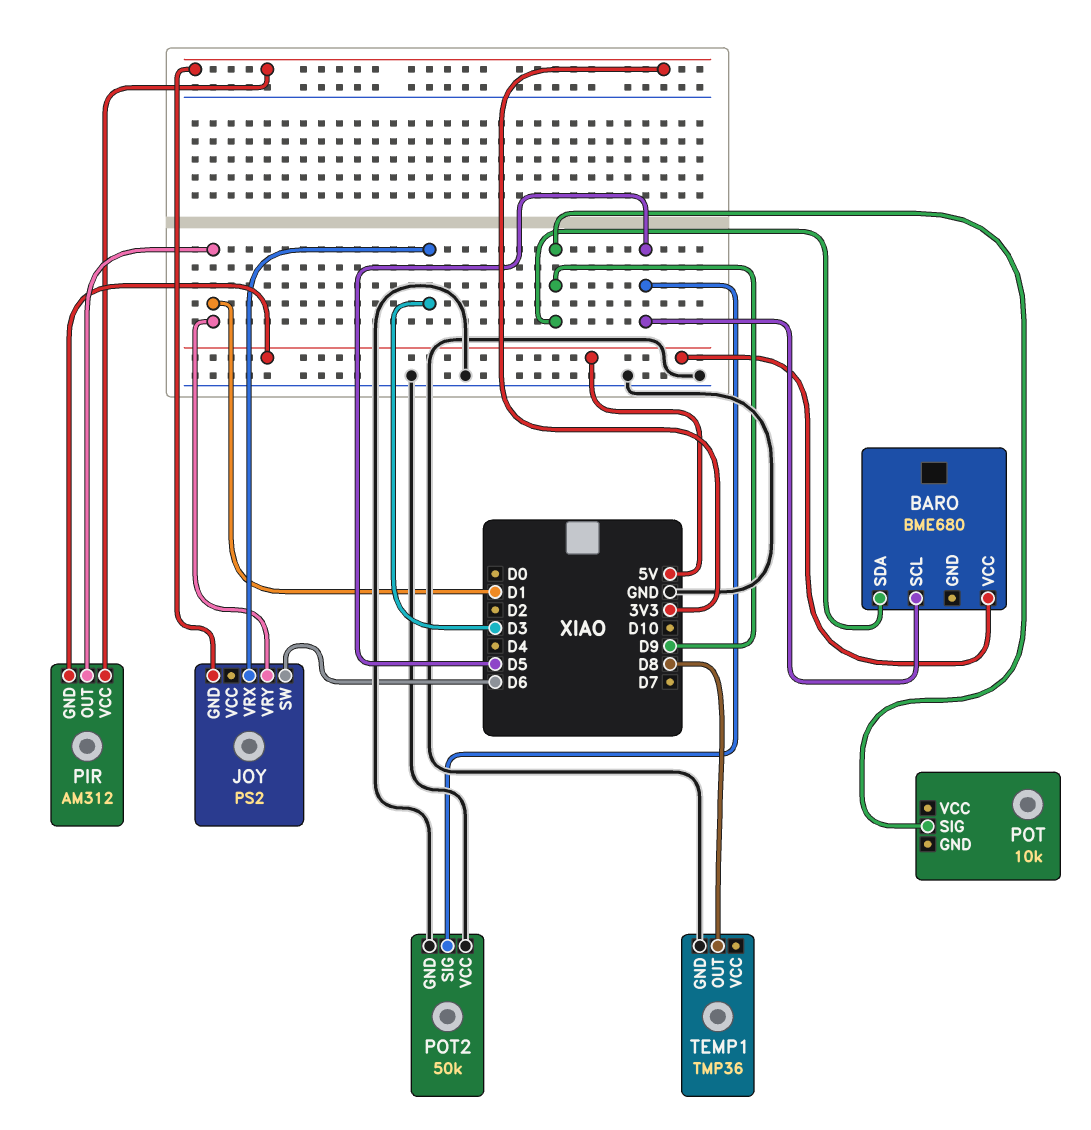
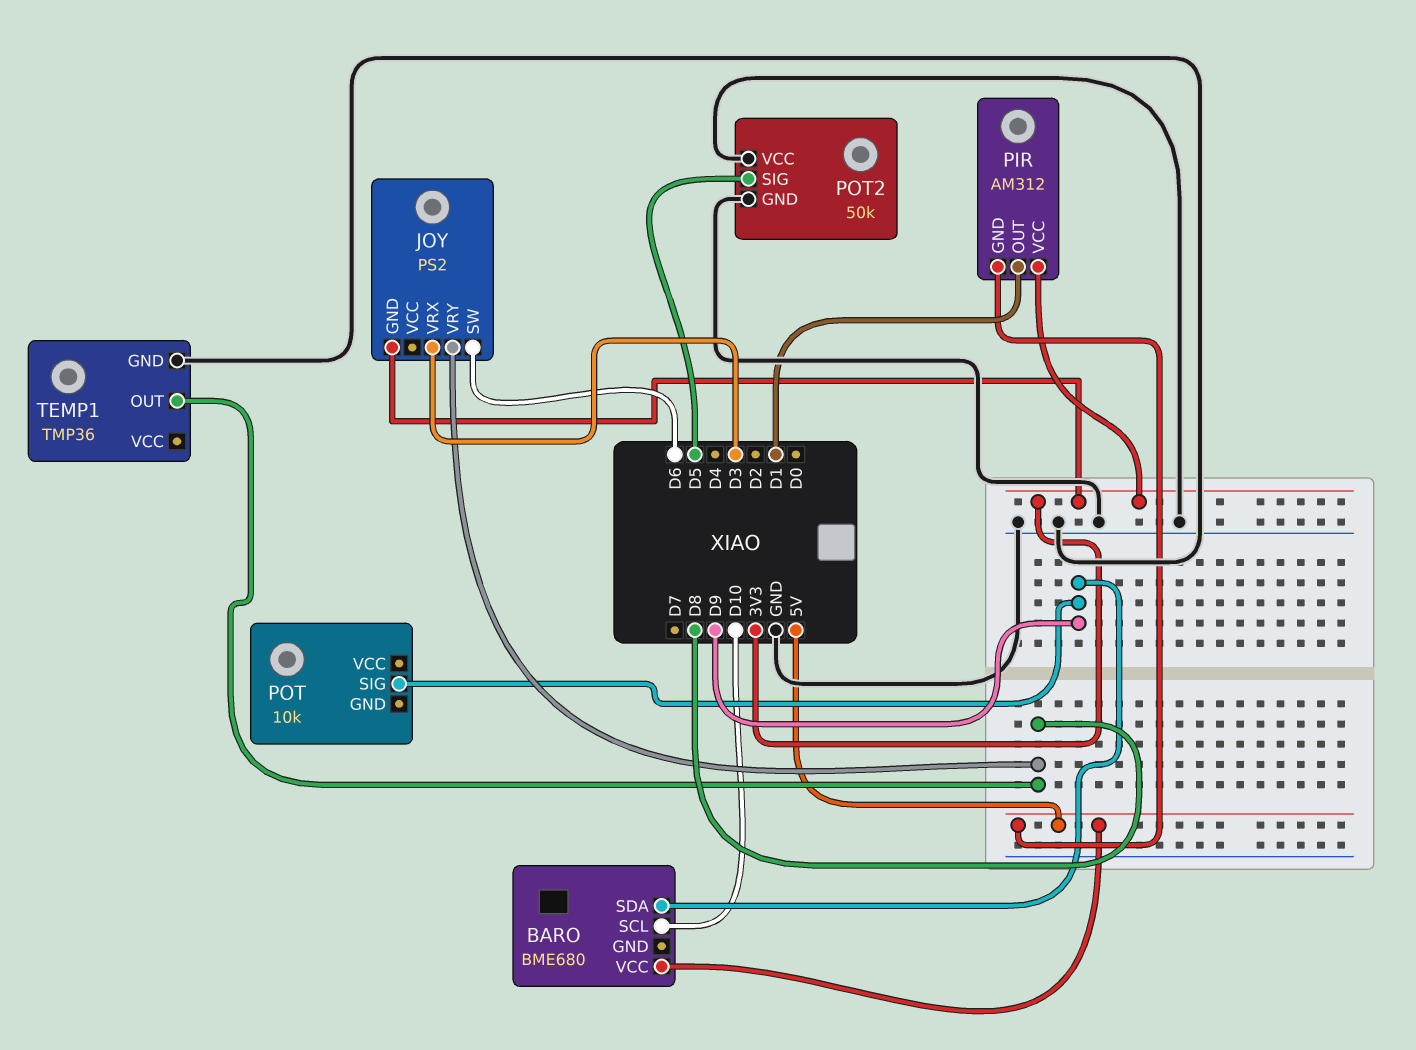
BARO pin SCL: D5 -> D10
JOY pin VRY: D1 -> D8

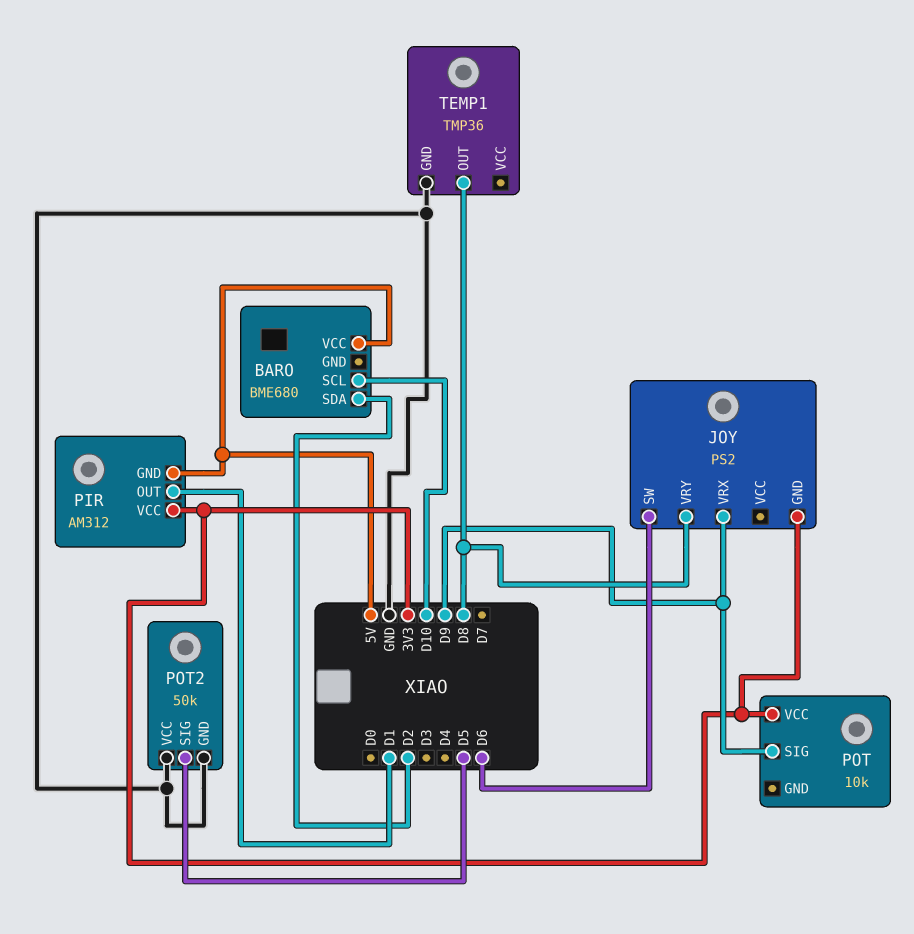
BARO pin SDA: D9 -> D2
JOY pin VRX: D3 -> D9
POT pin VCC: none -> 3V3

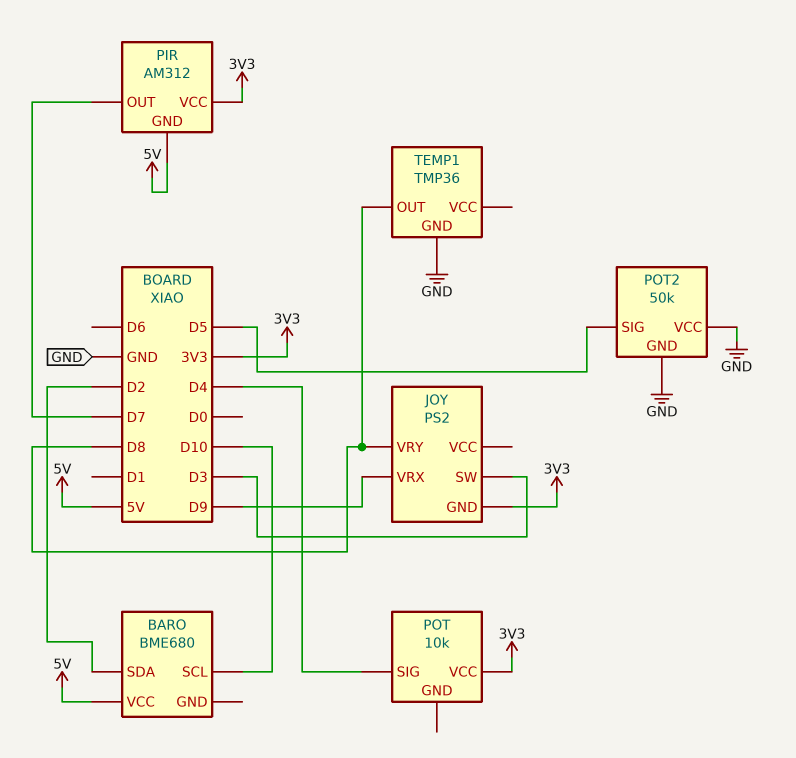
JOY pin SW: D6 -> D3
PIR pin OUT: D1 -> D7
POT pin SIG: D9 -> D4

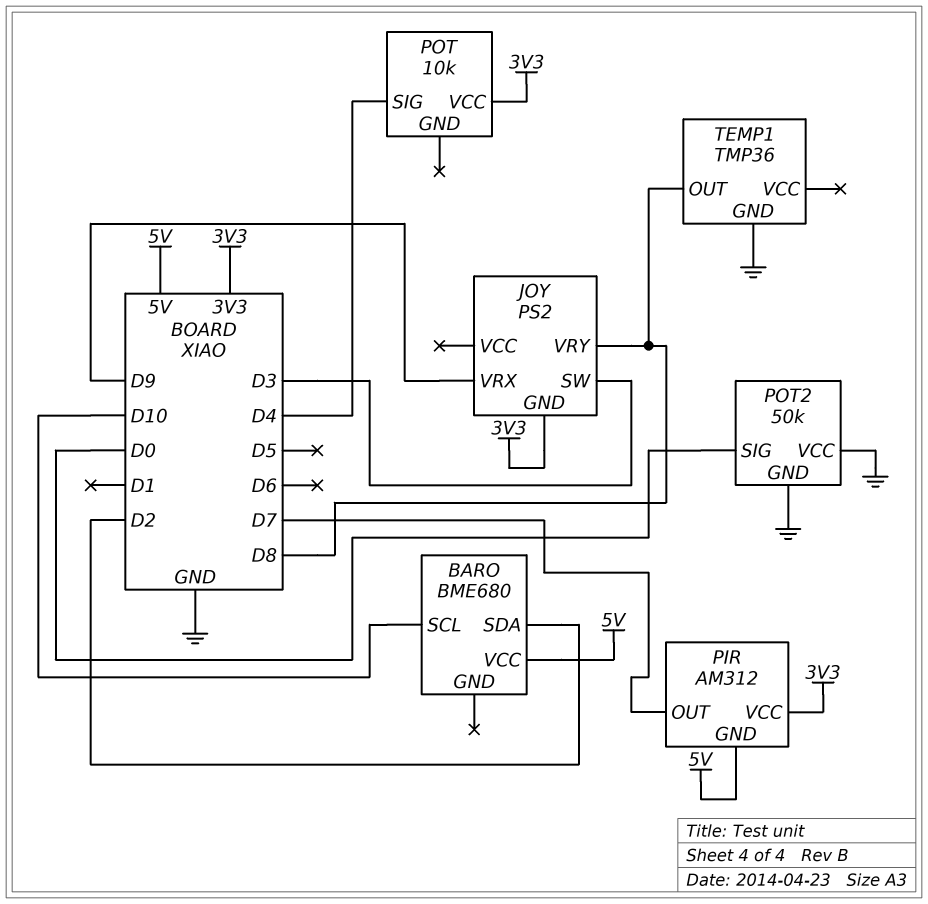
POT2 pin SIG: D5 -> D0

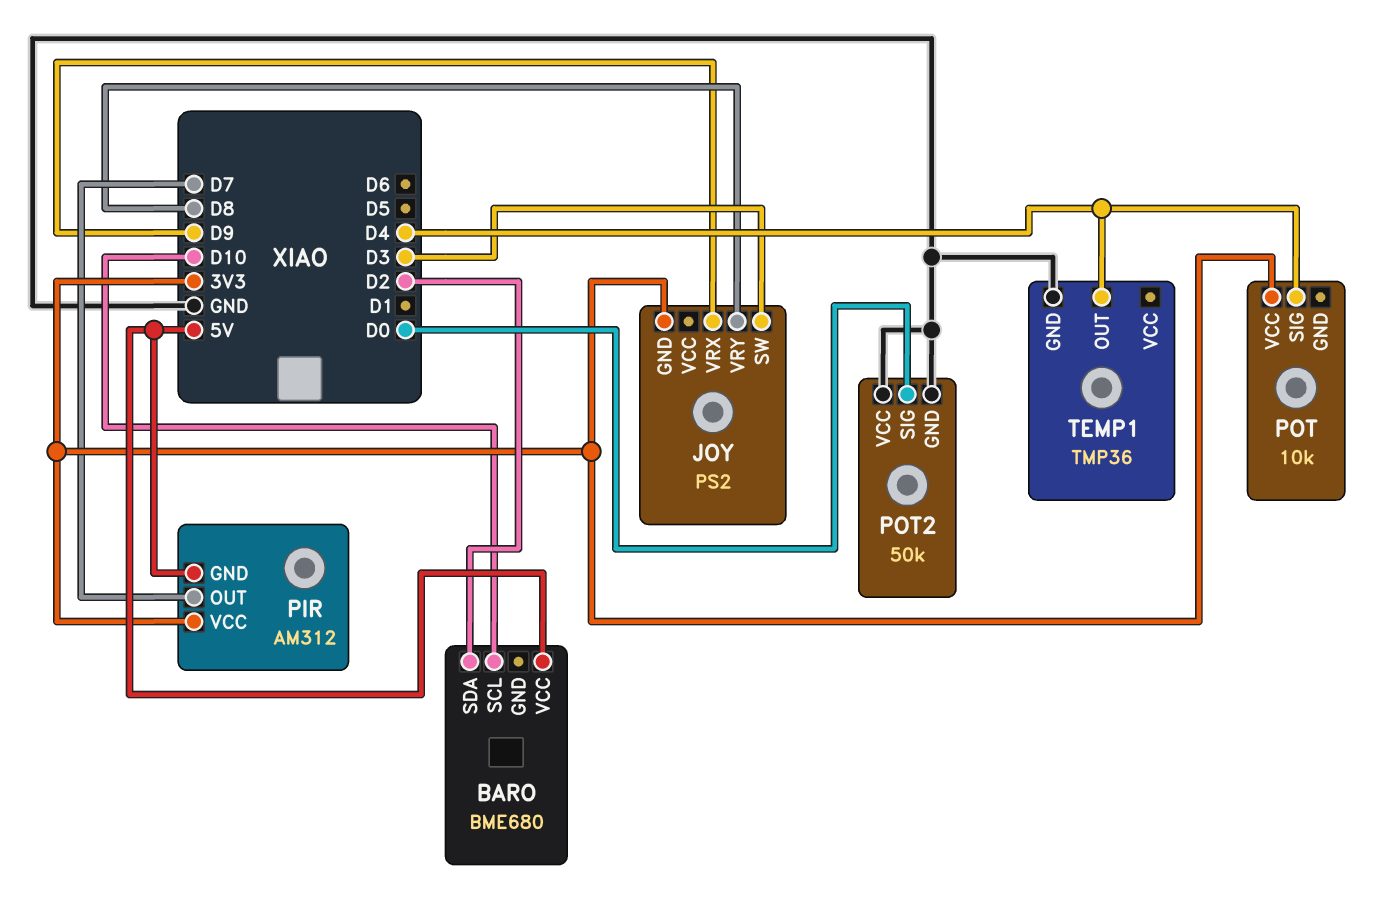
TEMP1 pin OUT: D8 -> D4

